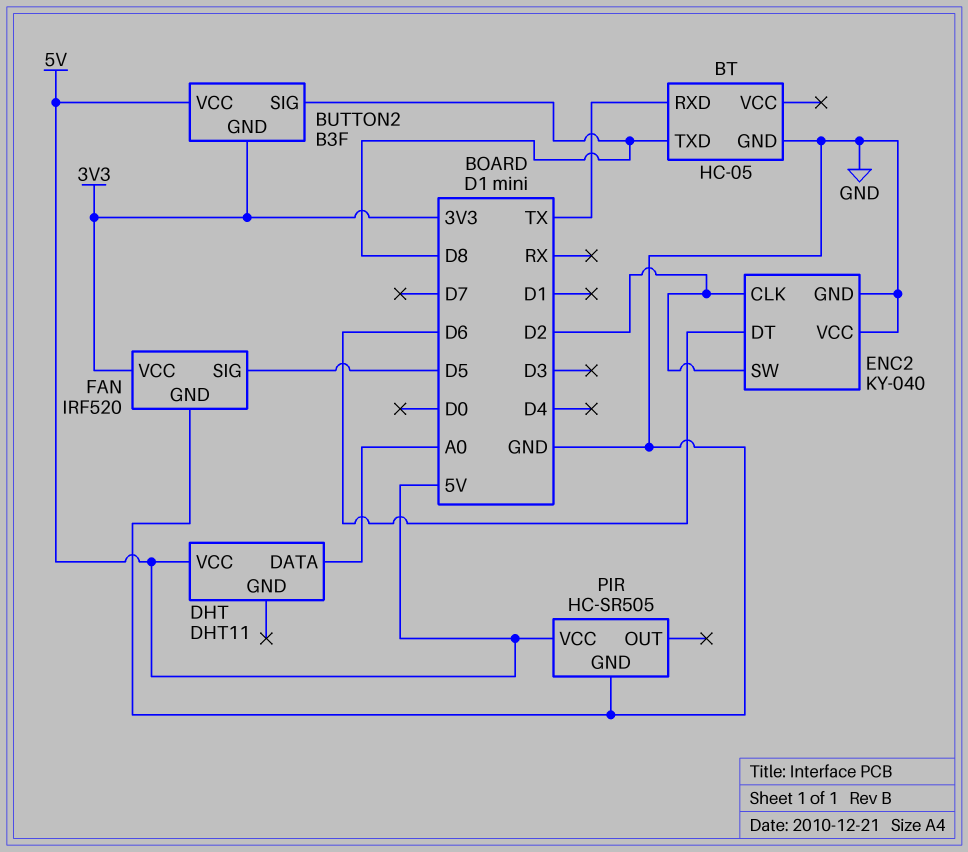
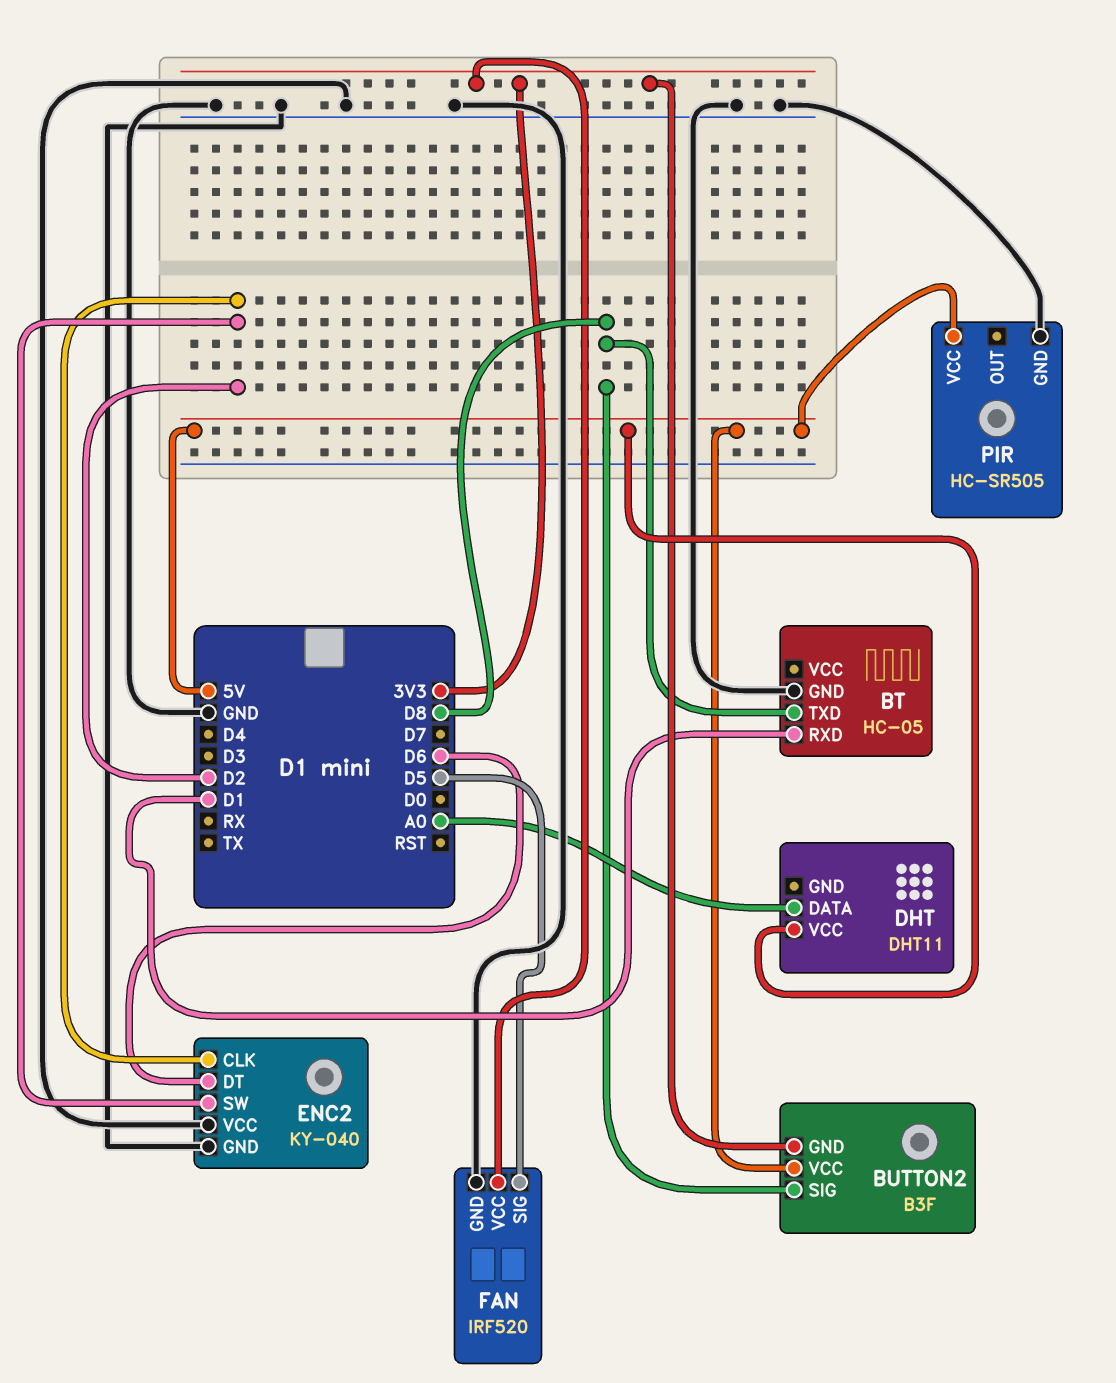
BT pin RXD: TX -> D1

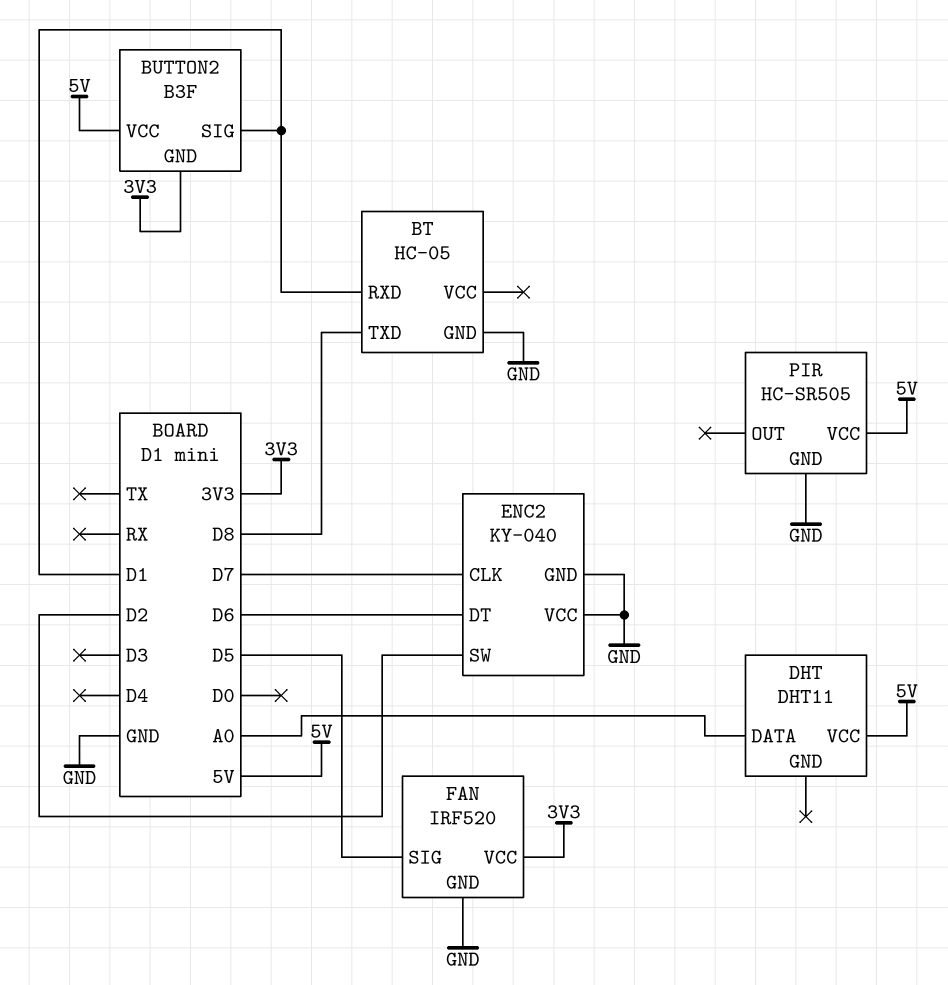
BUTTON2 pin SIG: D8 -> D1
ENC2 pin CLK: D2 -> D7

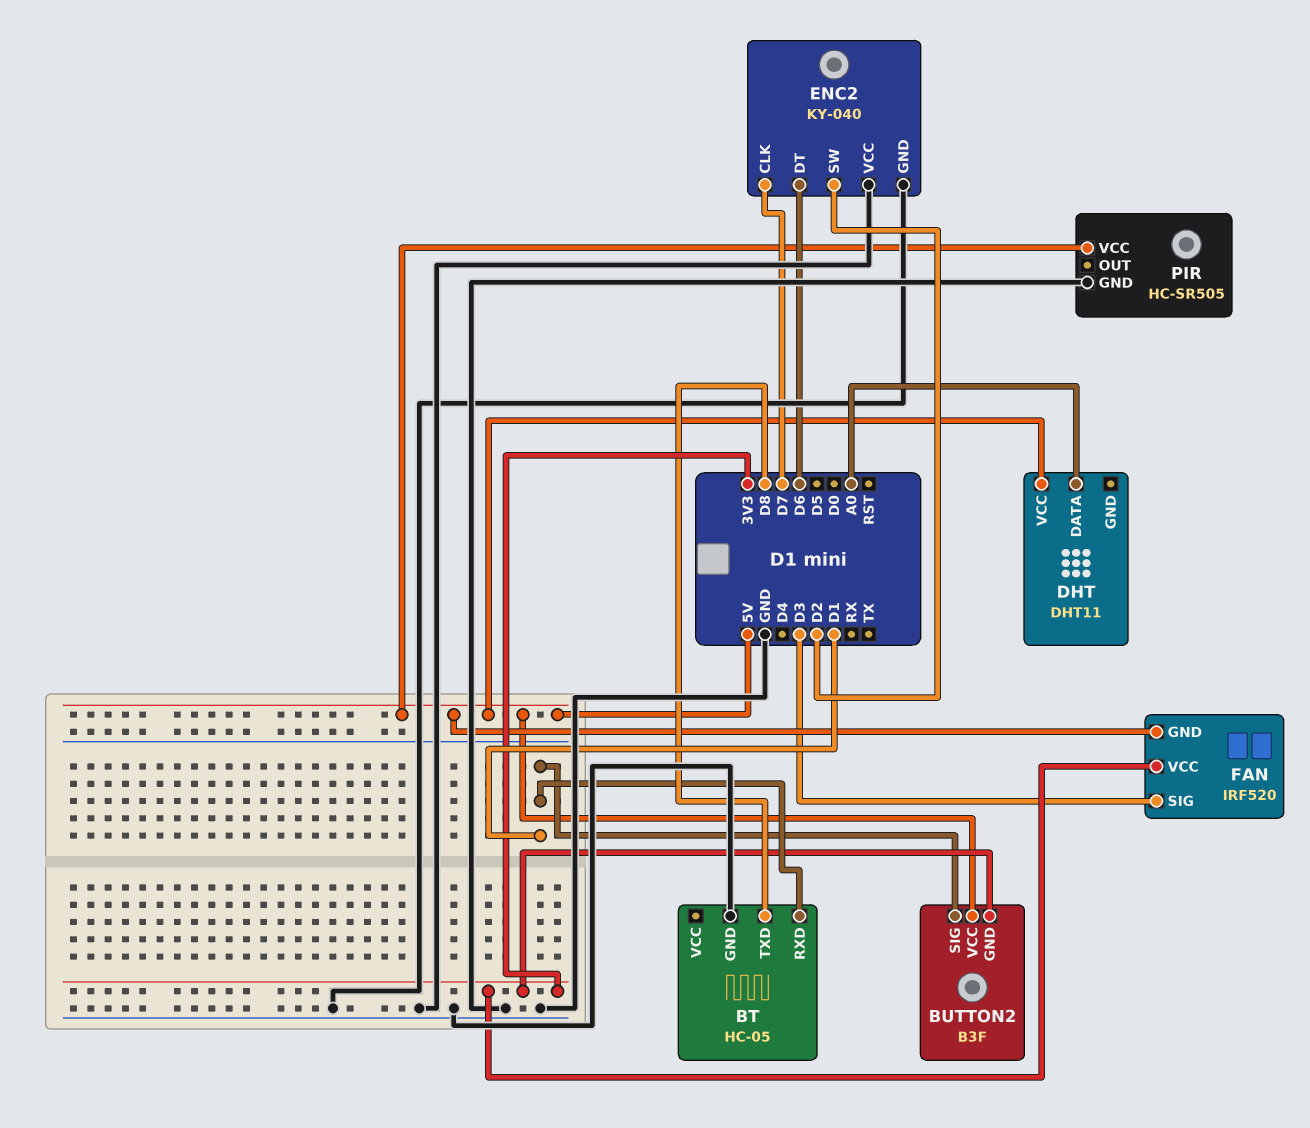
FAN pin GND: GND -> 5V
FAN pin SIG: D5 -> D3

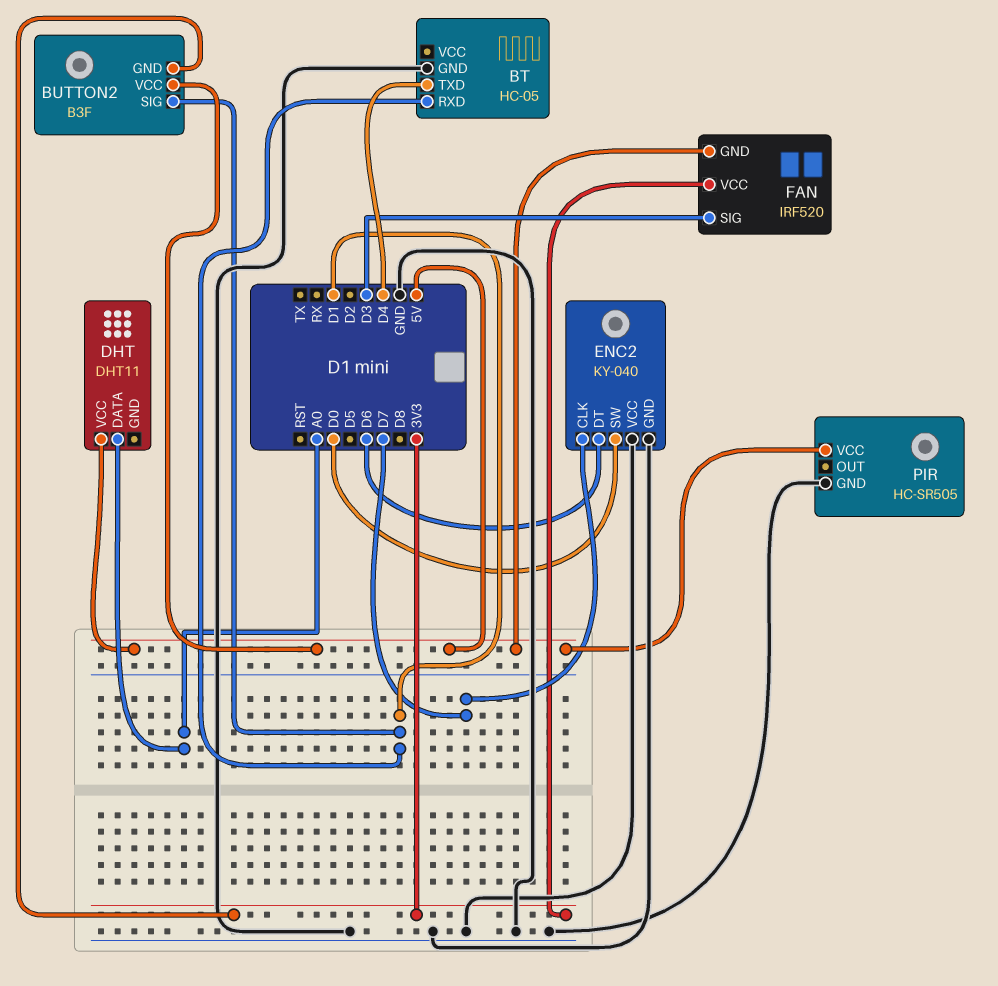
BT pin TXD: D8 -> D4
ENC2 pin SW: D2 -> D0

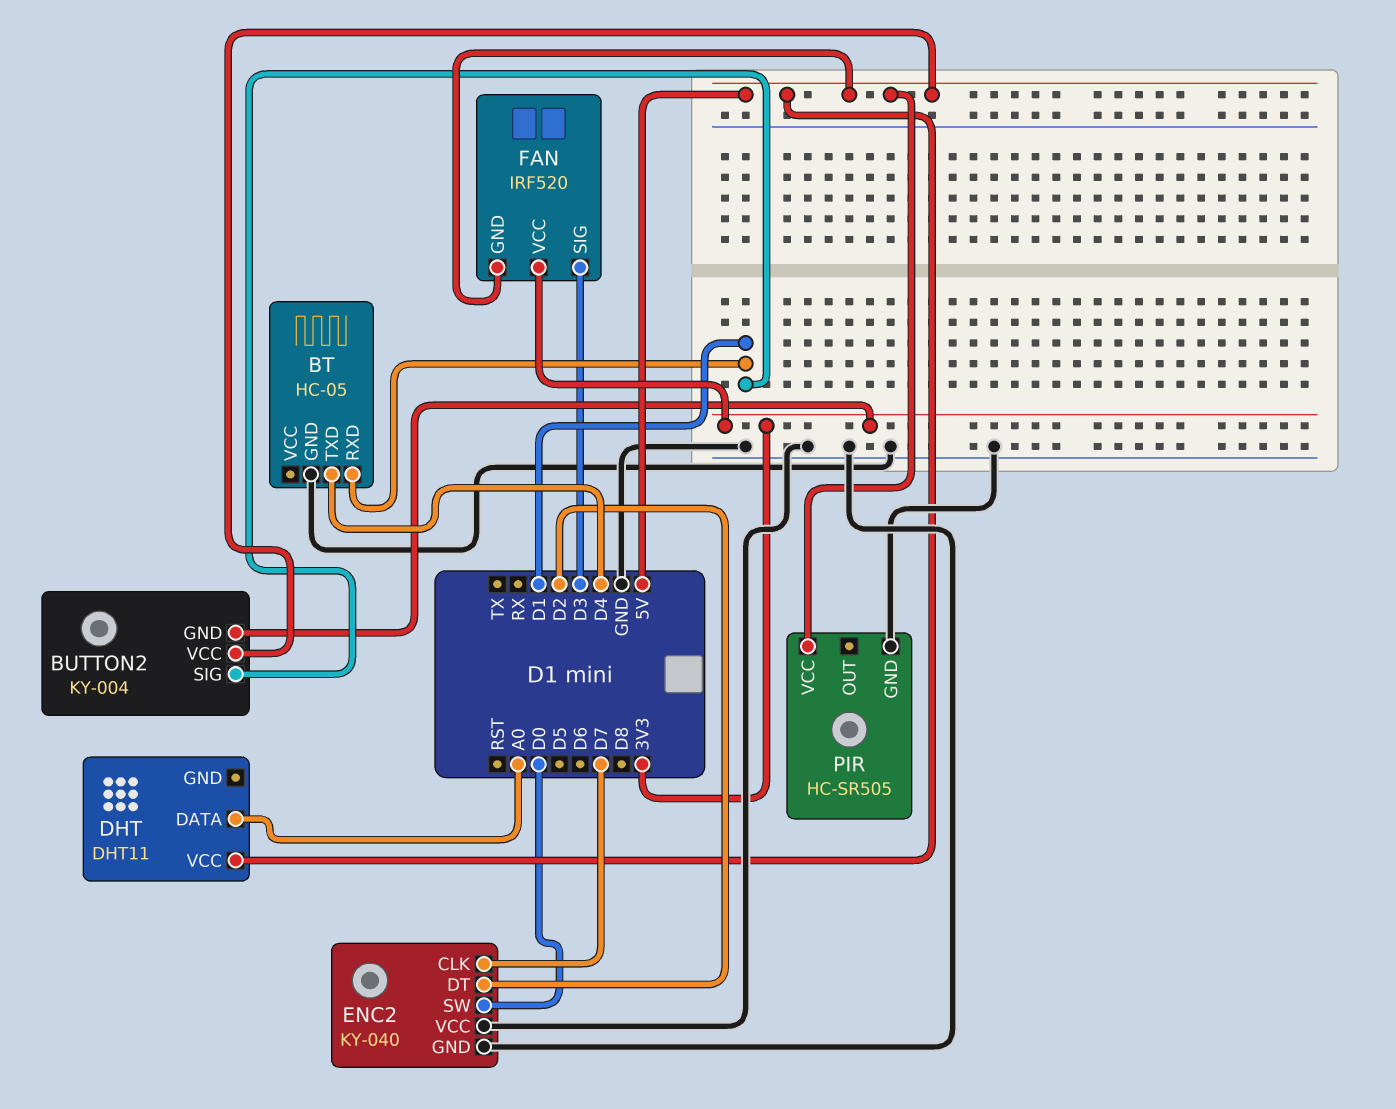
BUTTON2: B3F -> KY-004
ENC2 pin DT: D6 -> D2

